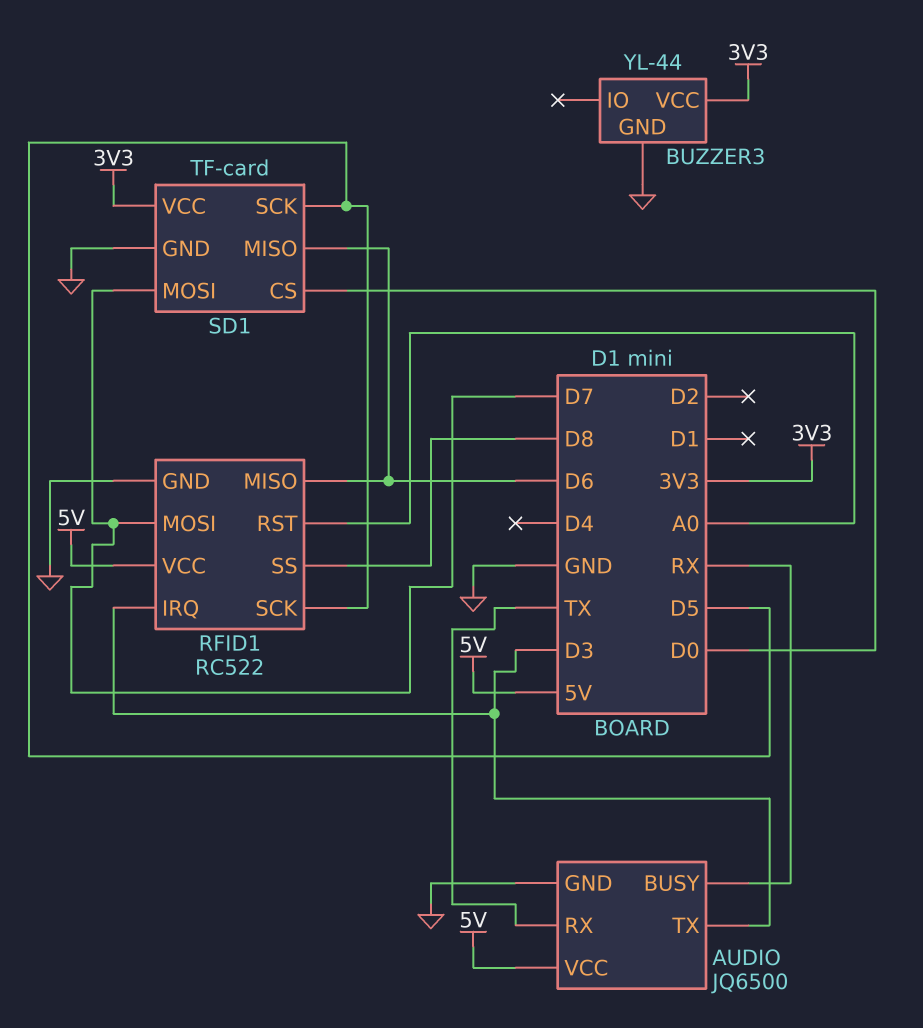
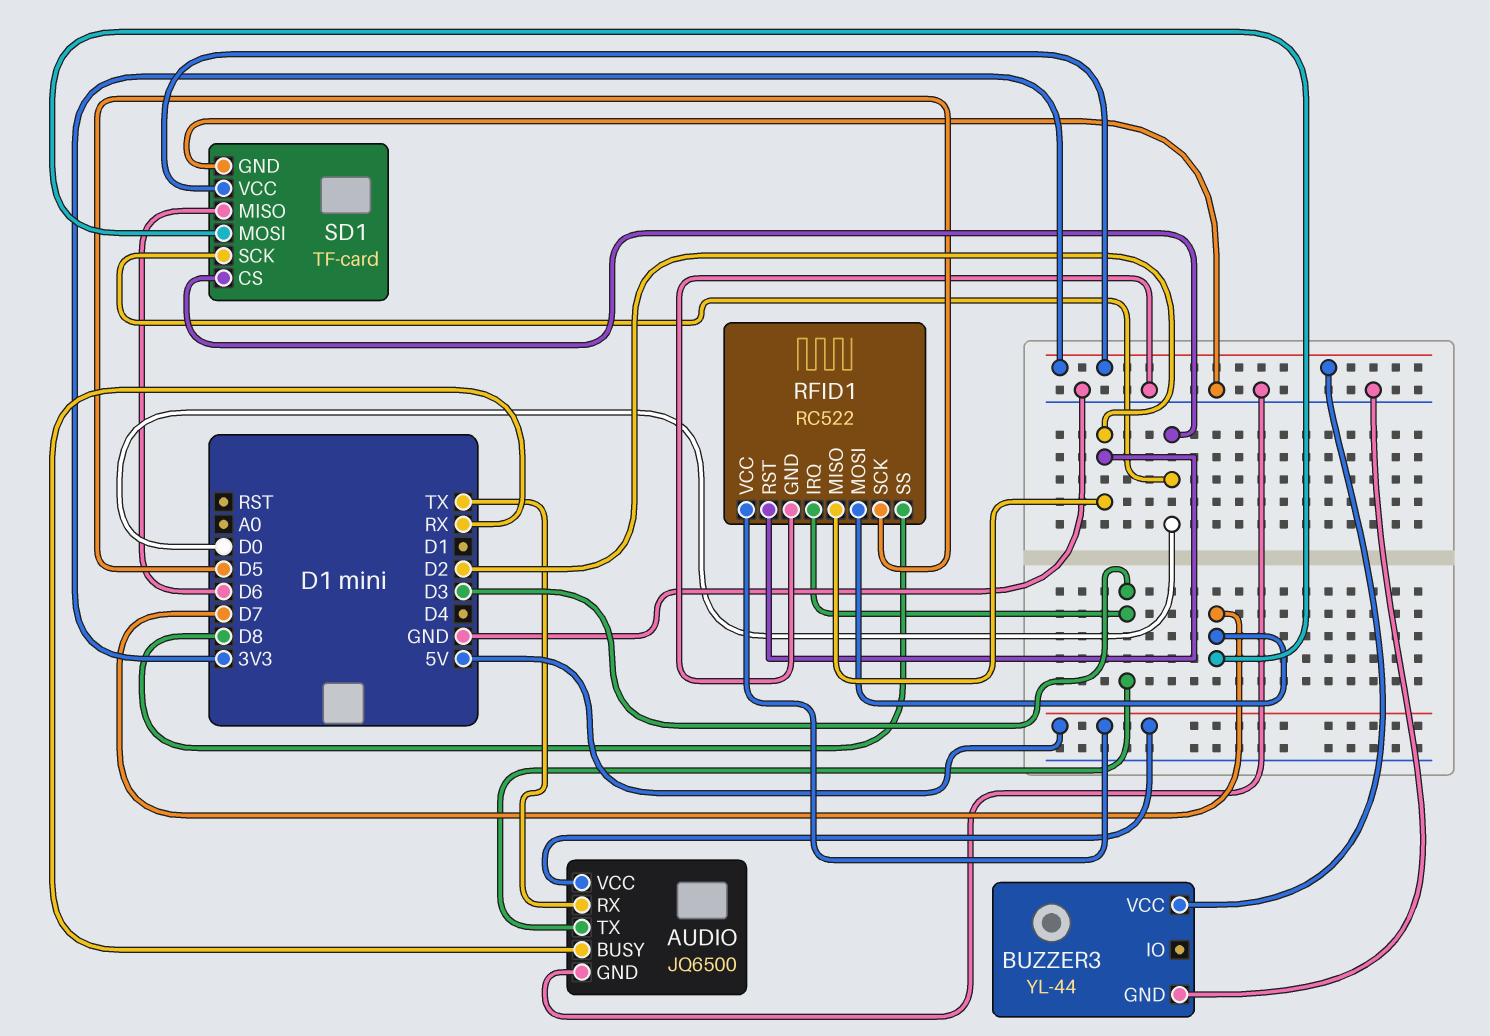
RFID1 pin MISO: D6 -> D2
RFID1 pin RST: A0 -> D2
SD1 pin SCK: D5 -> D0

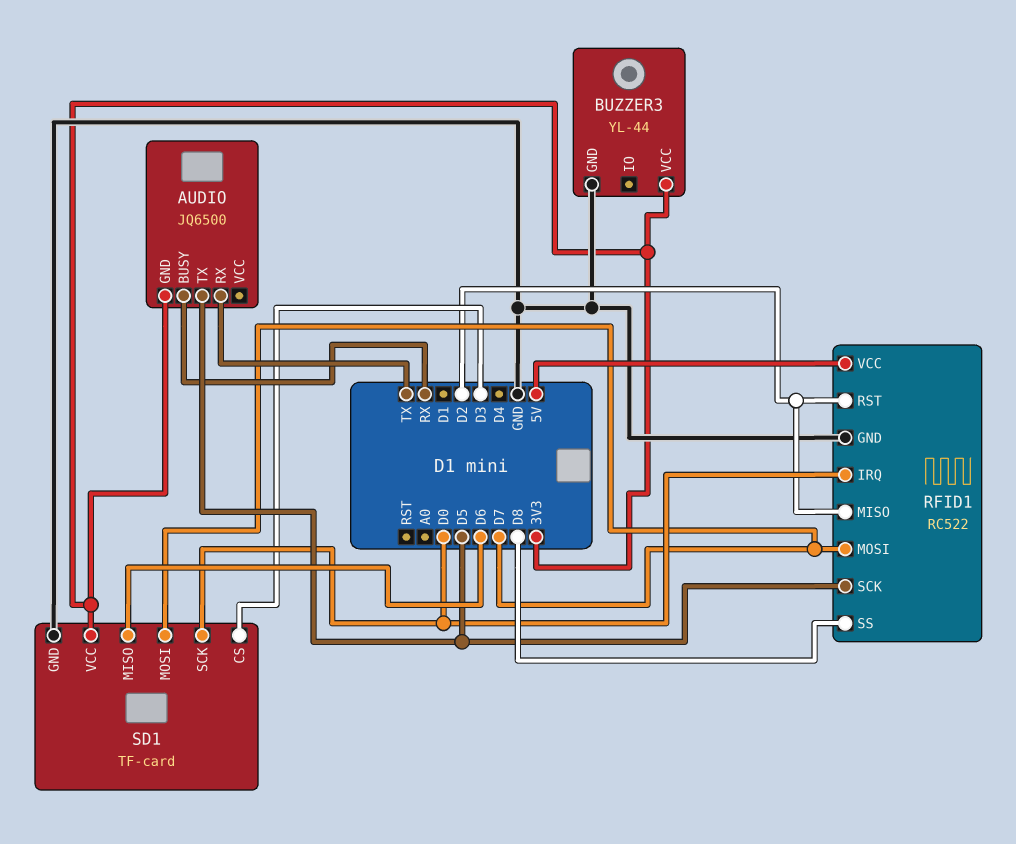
AUDIO pin GND: GND -> 3V3
AUDIO pin TX: D3 -> D5
AUDIO pin VCC: 5V -> none
RFID1 pin IRQ: D3 -> D0
SD1 pin CS: D0 -> D3

